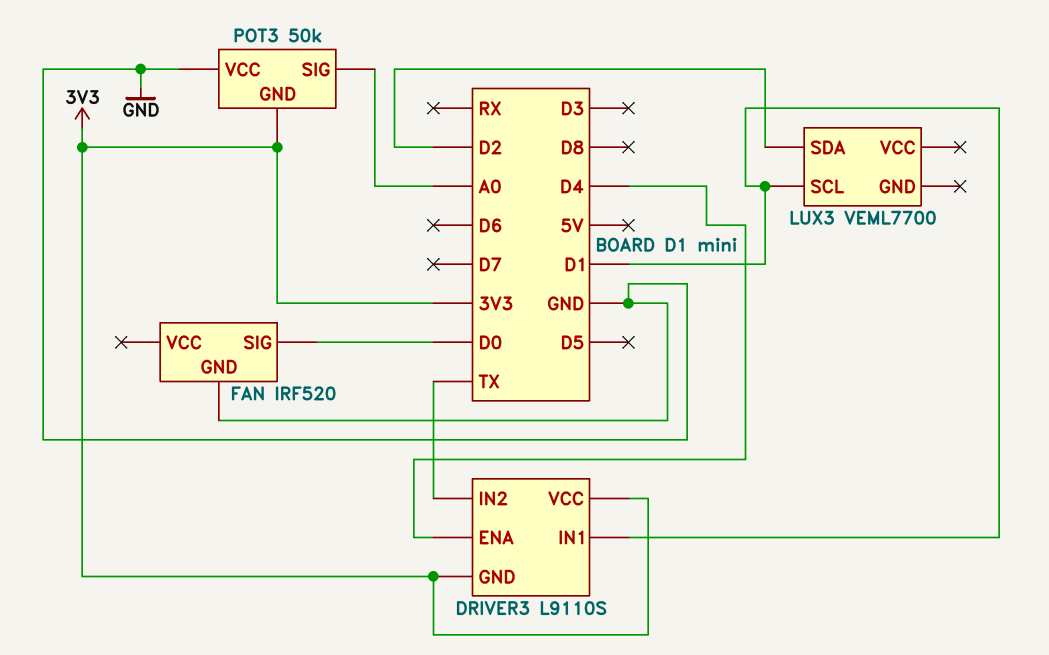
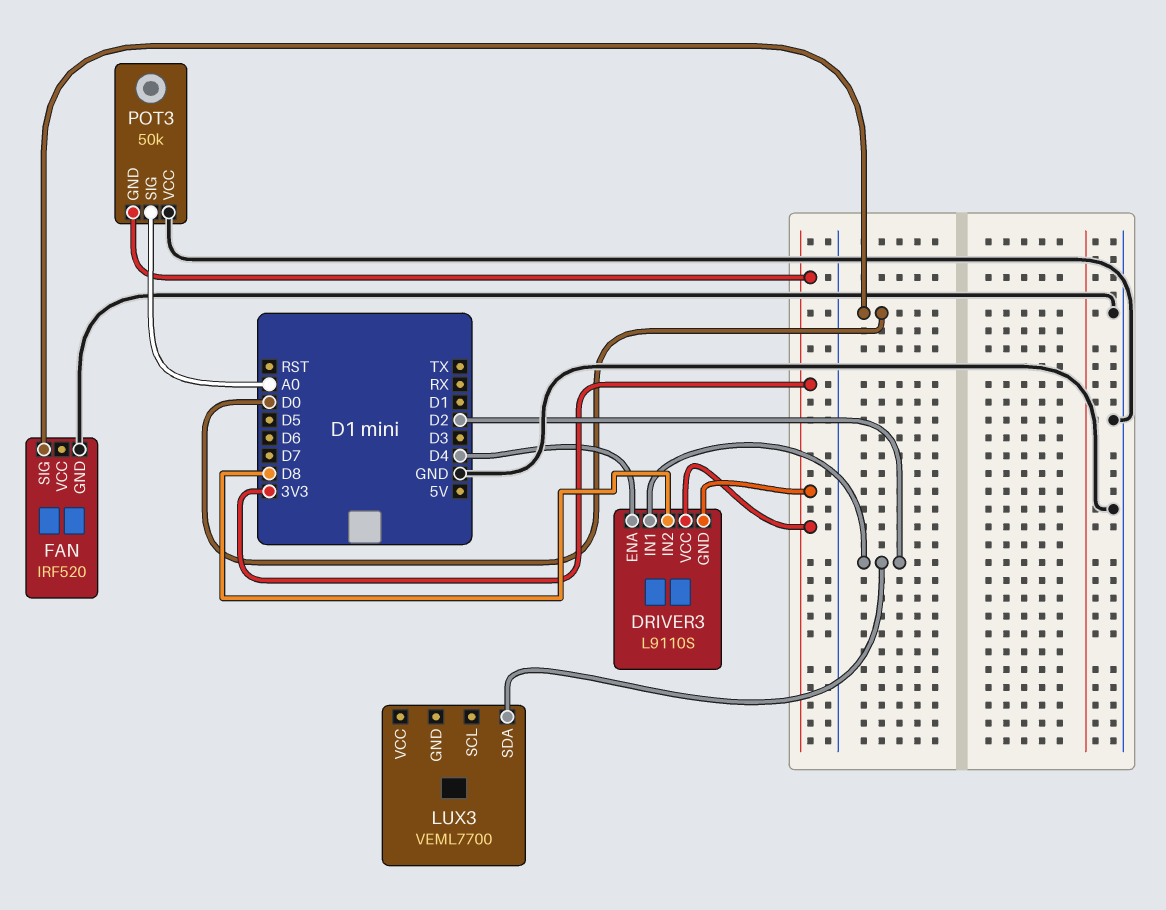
DRIVER3 pin IN1: D1 -> D2
DRIVER3 pin IN2: TX -> D8
LUX3 pin SCL: D1 -> none

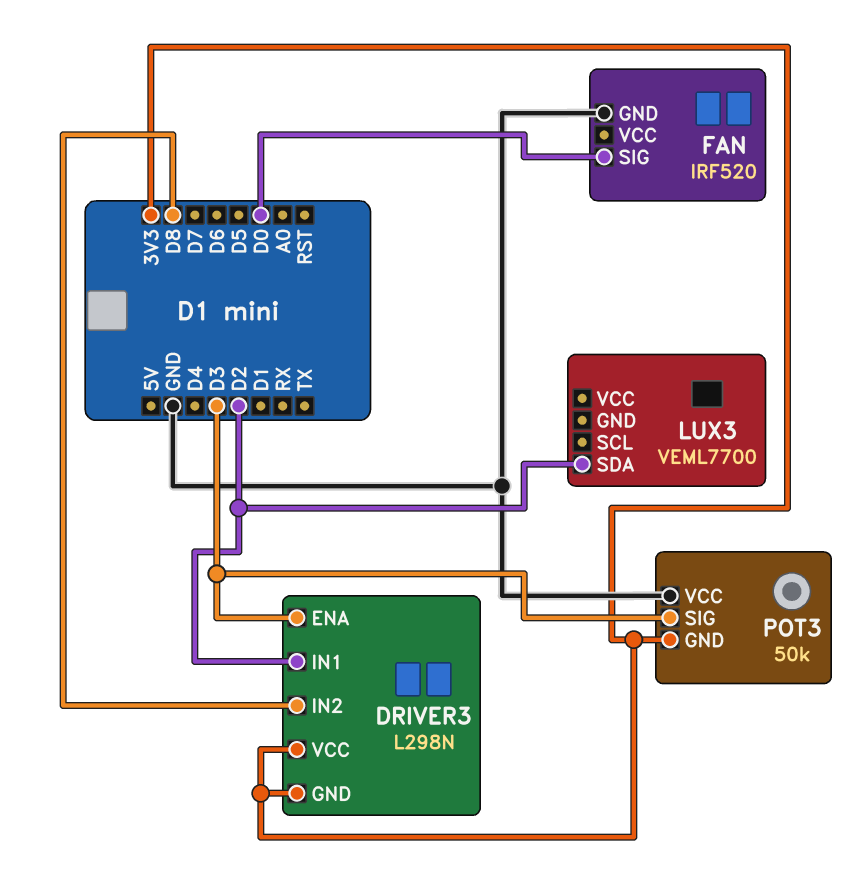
DRIVER3: L9110S -> L298N
DRIVER3 pin ENA: D4 -> D3
POT3 pin SIG: A0 -> D3

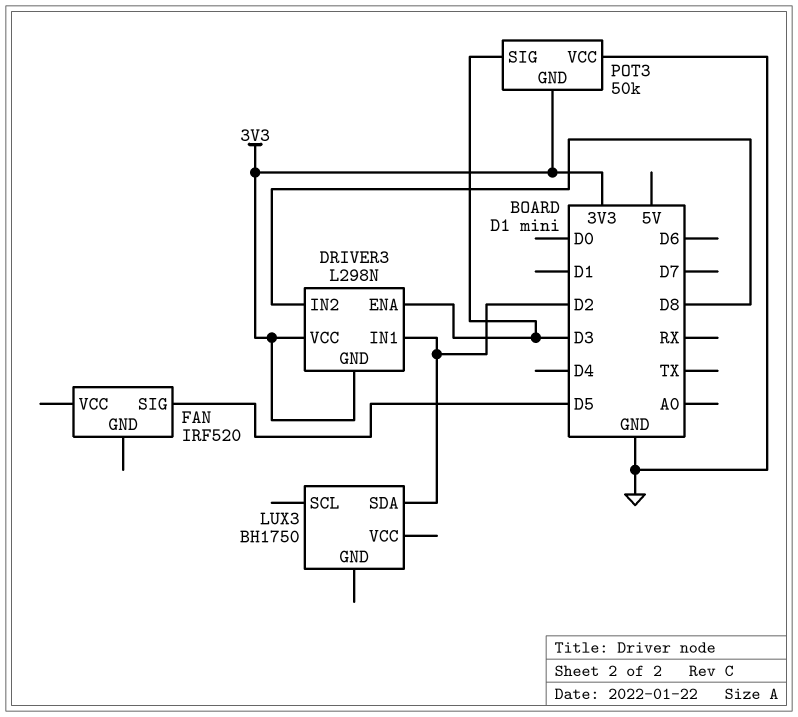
FAN pin GND: GND -> none
FAN pin SIG: D0 -> D5
LUX3: VEML7700 -> BH1750

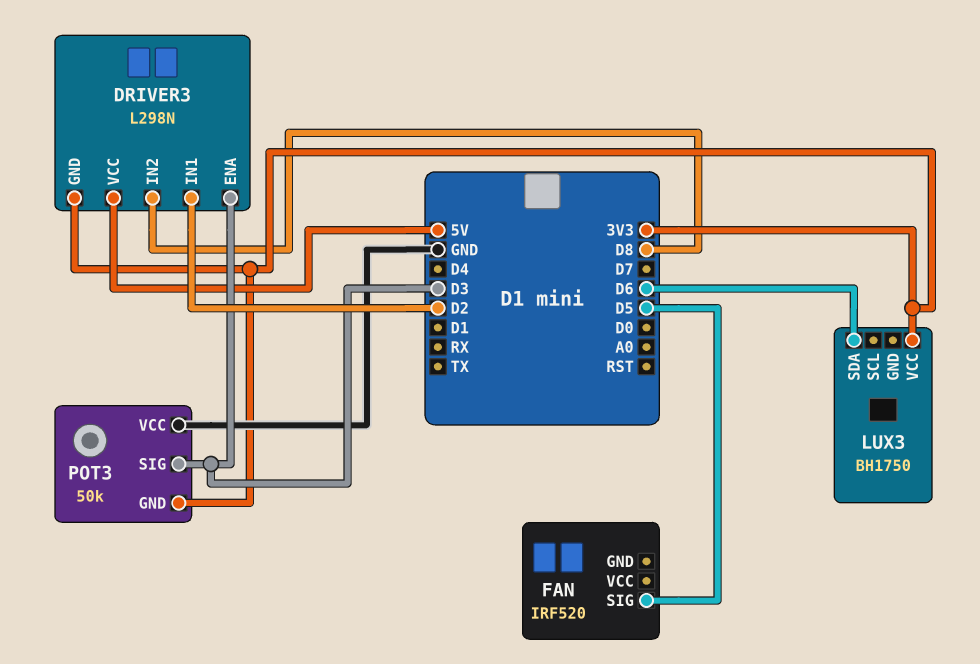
DRIVER3 pin VCC: 3V3 -> 5V
LUX3 pin SDA: D2 -> D6
LUX3 pin VCC: none -> 3V3

